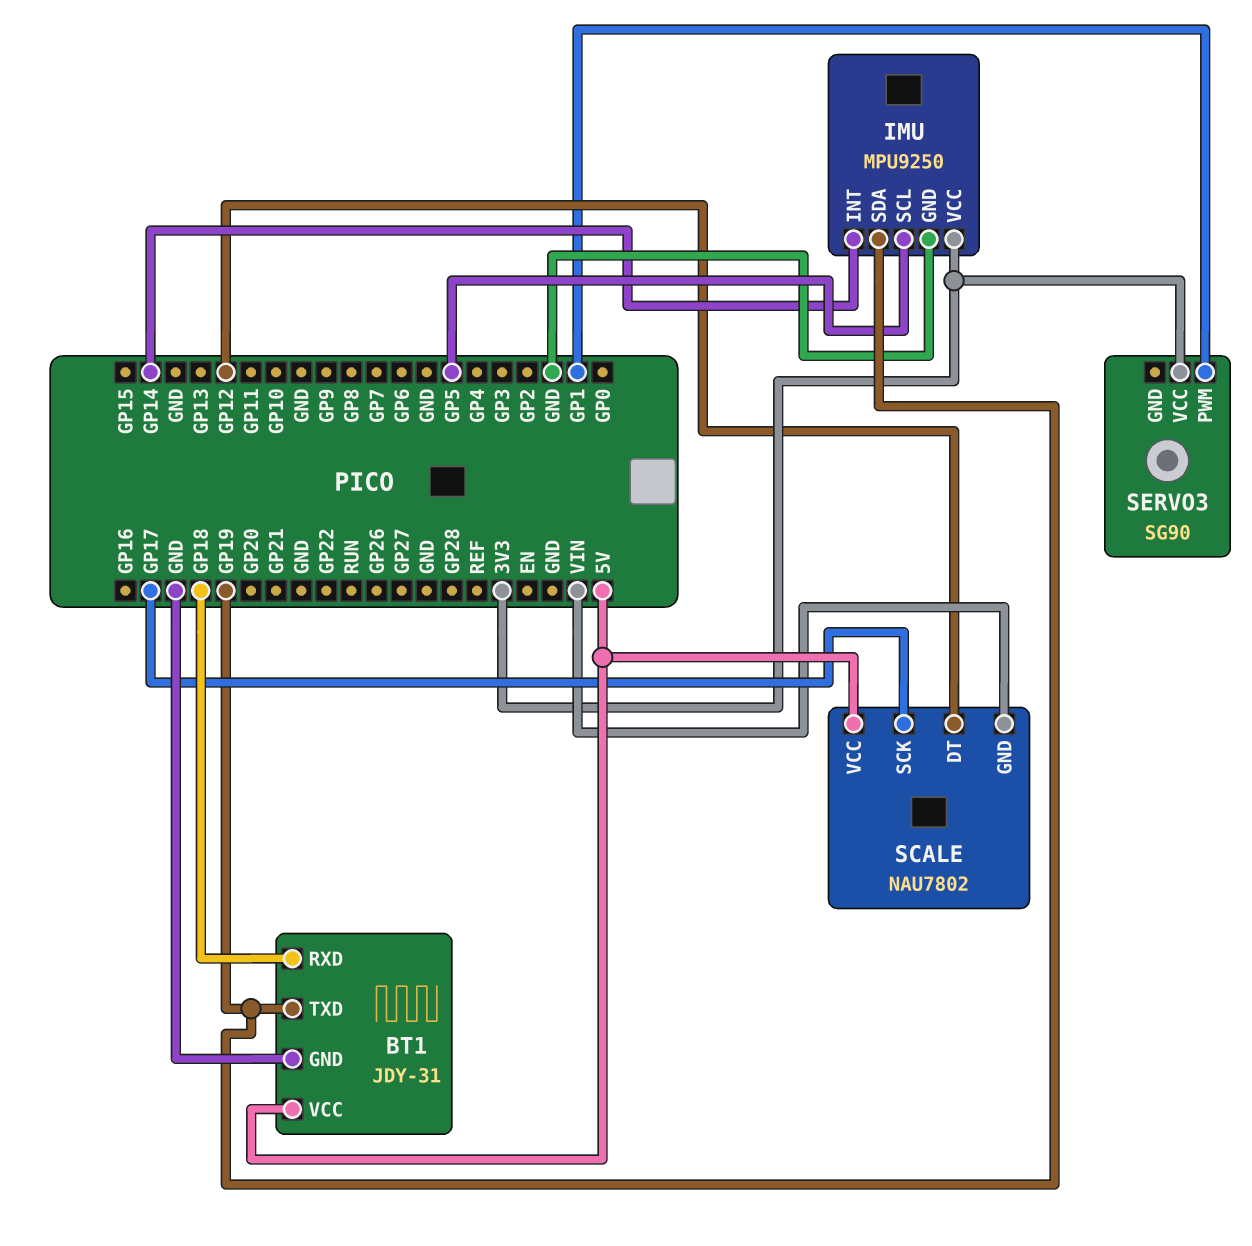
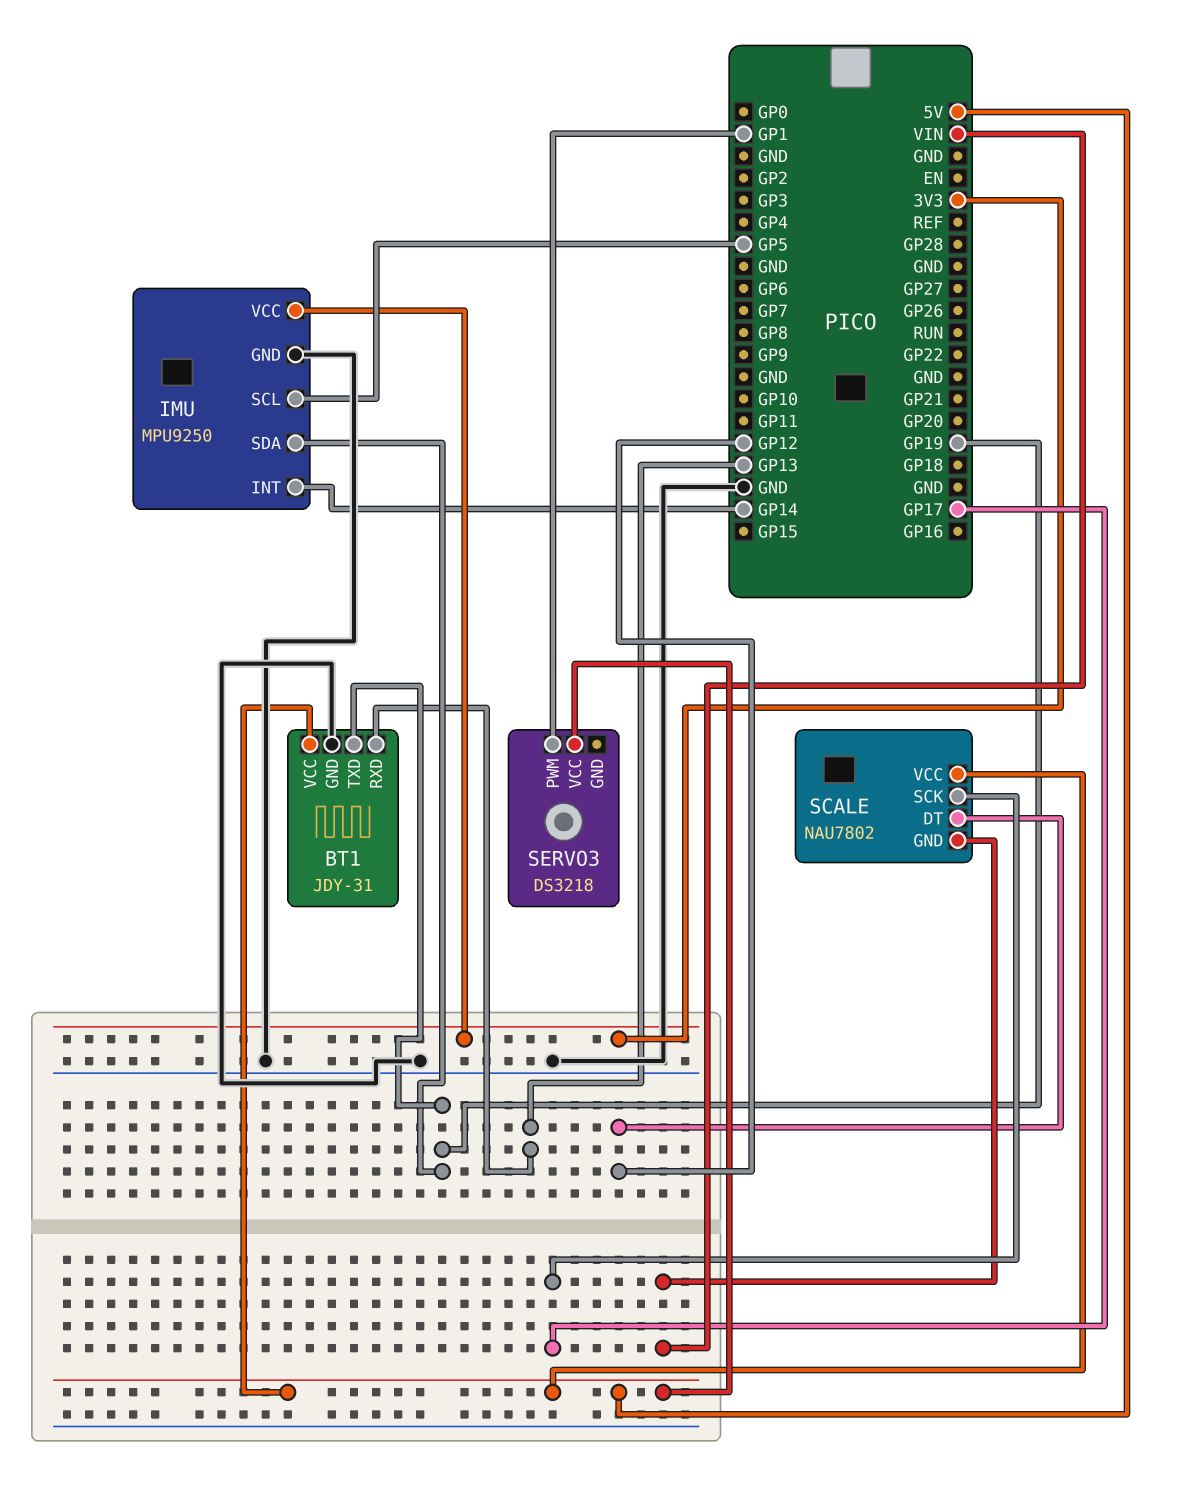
BT1 pin RXD: GP18 -> GP13
SERVO3: SG90 -> DS3218
SERVO3 pin VCC: 3V3 -> 5V

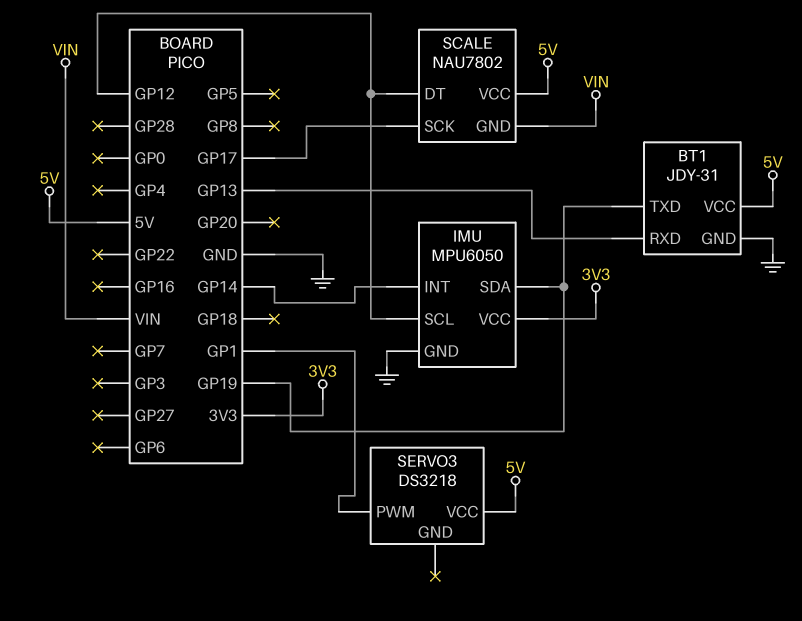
IMU: MPU9250 -> MPU6050
IMU pin SCL: GP5 -> GP12

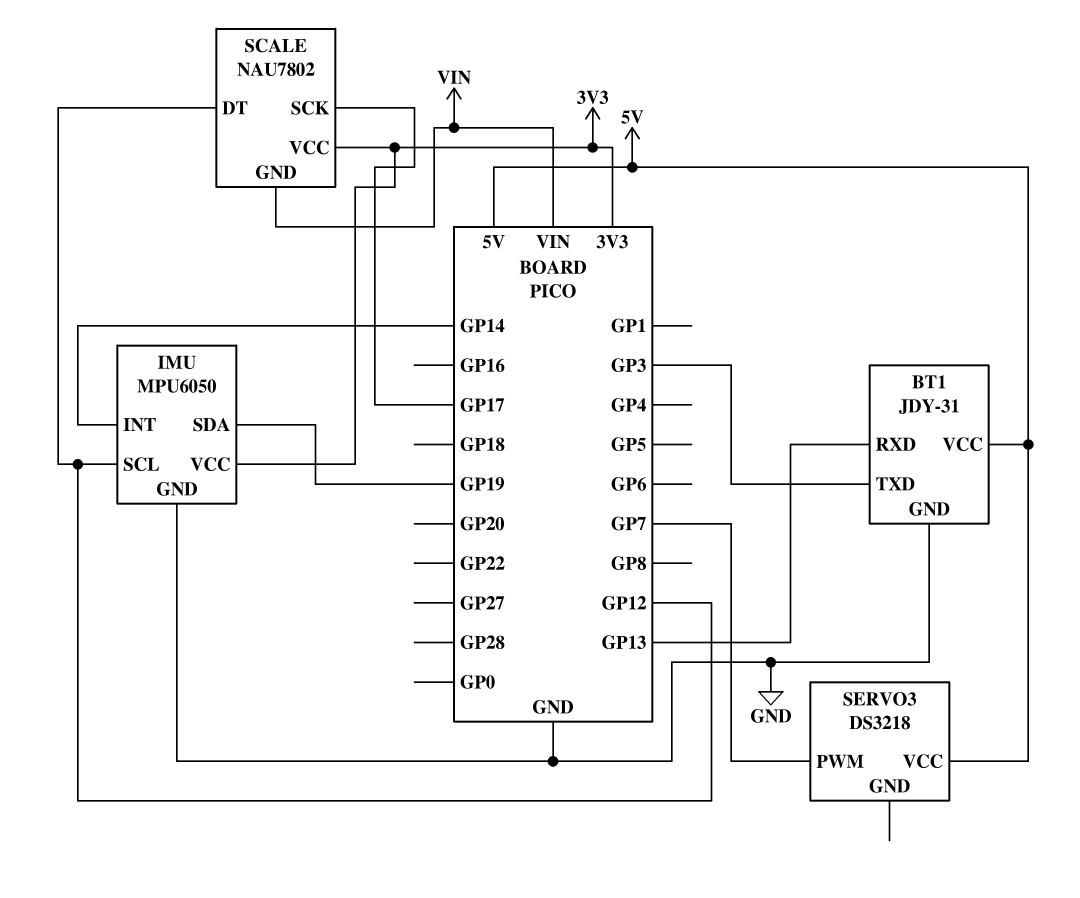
BT1 pin TXD: GP19 -> GP3
SCALE pin VCC: 5V -> 3V3
SERVO3 pin PWM: GP1 -> GP7

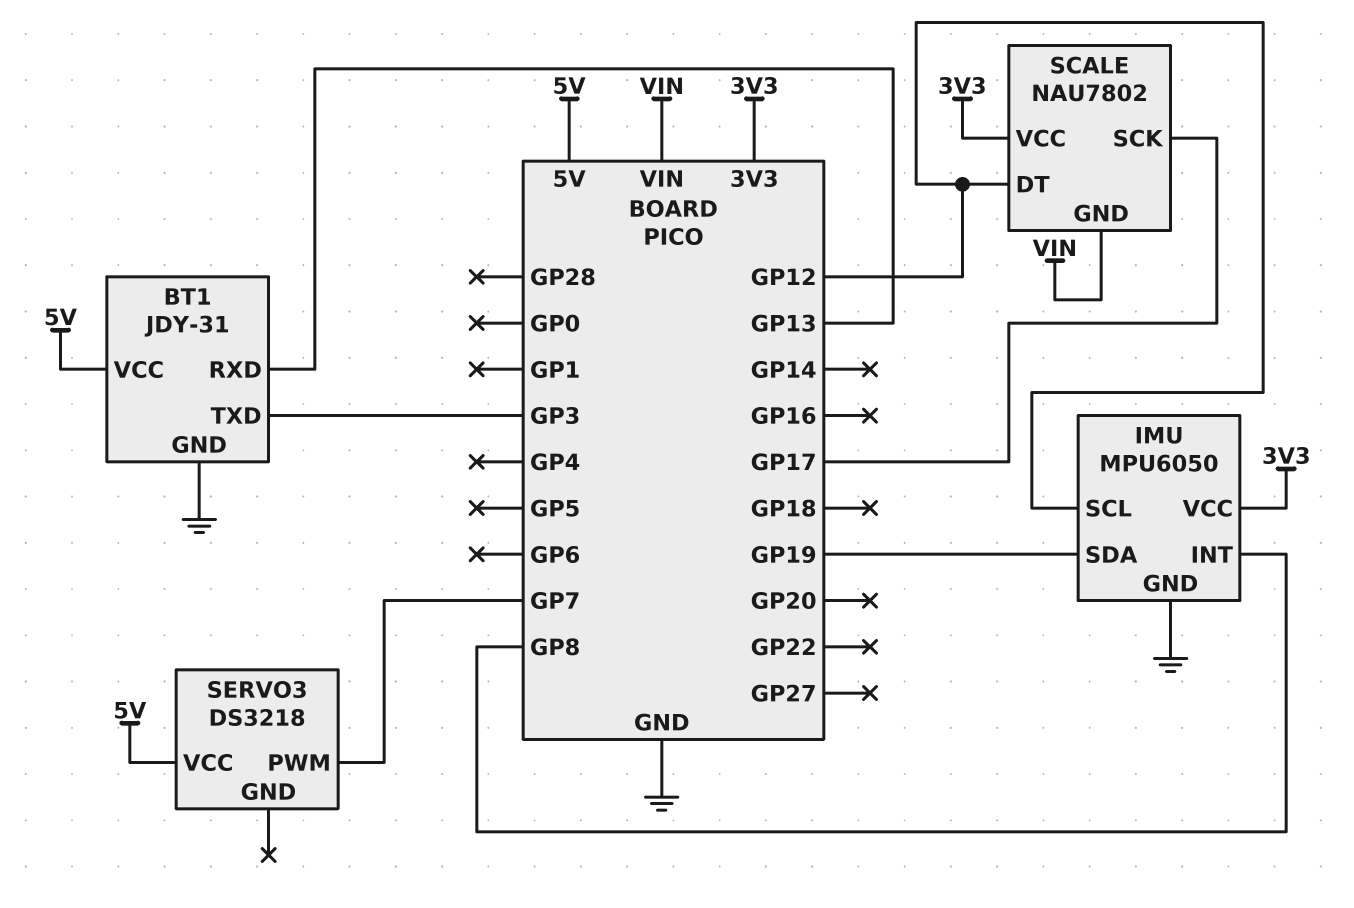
IMU pin INT: GP14 -> GP8

